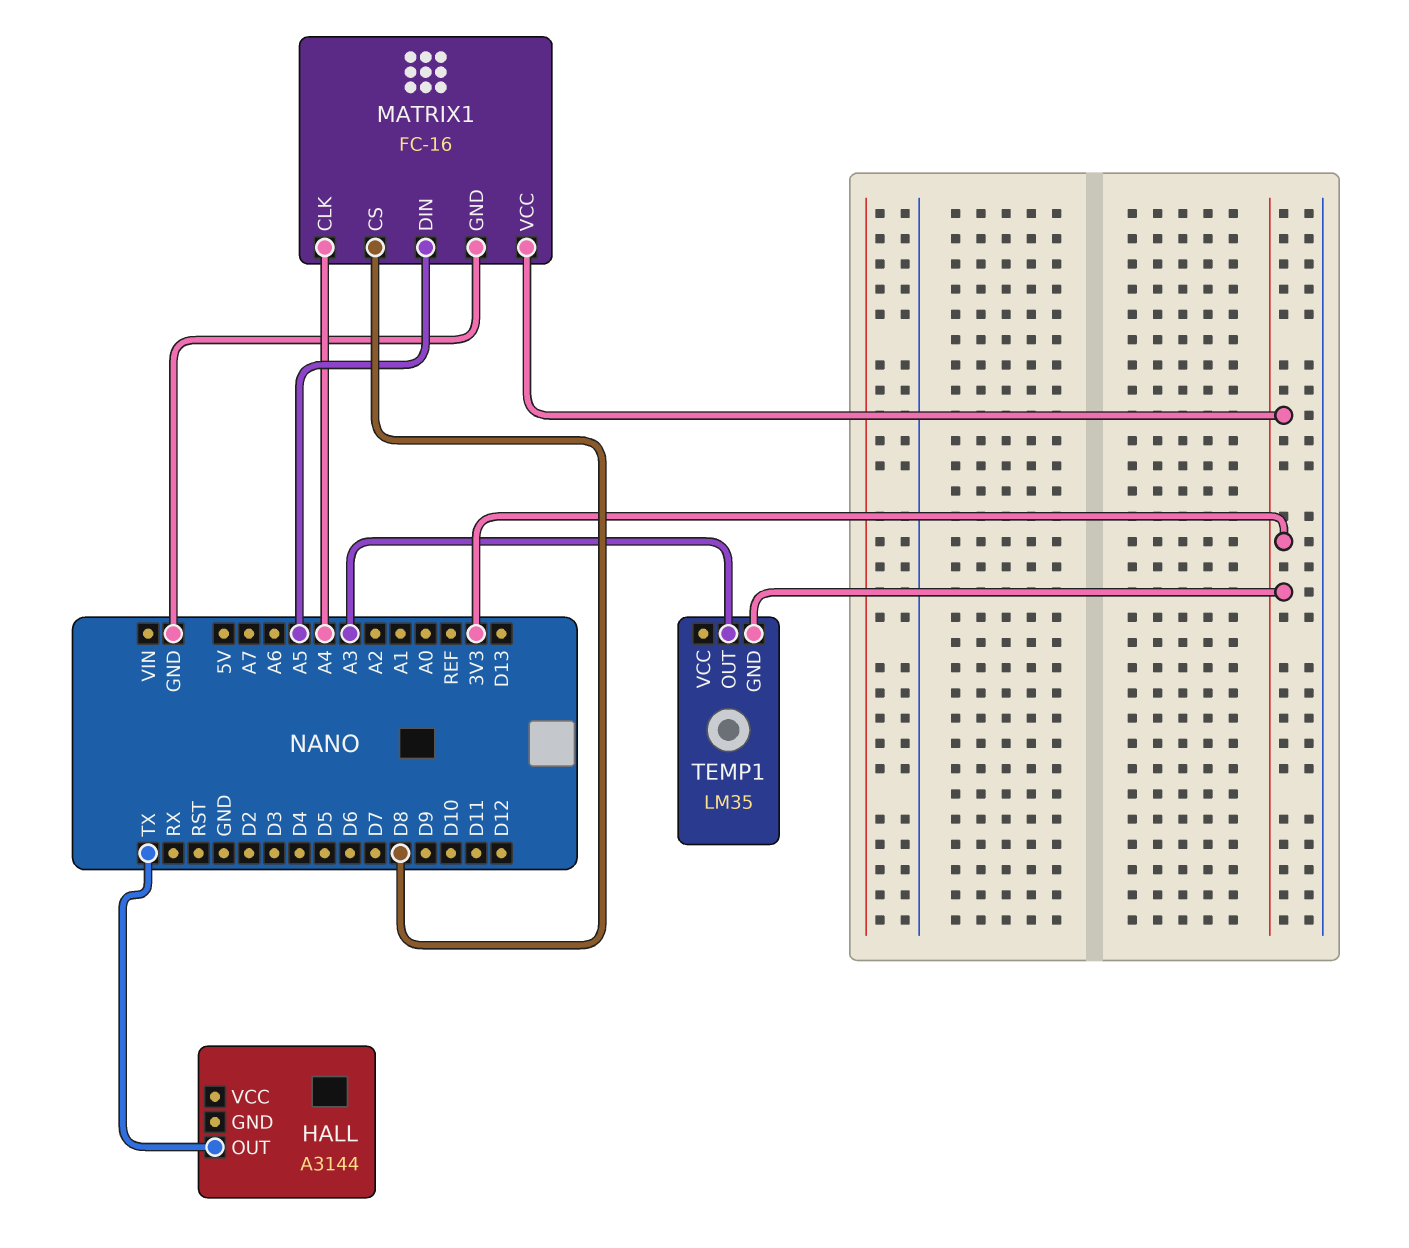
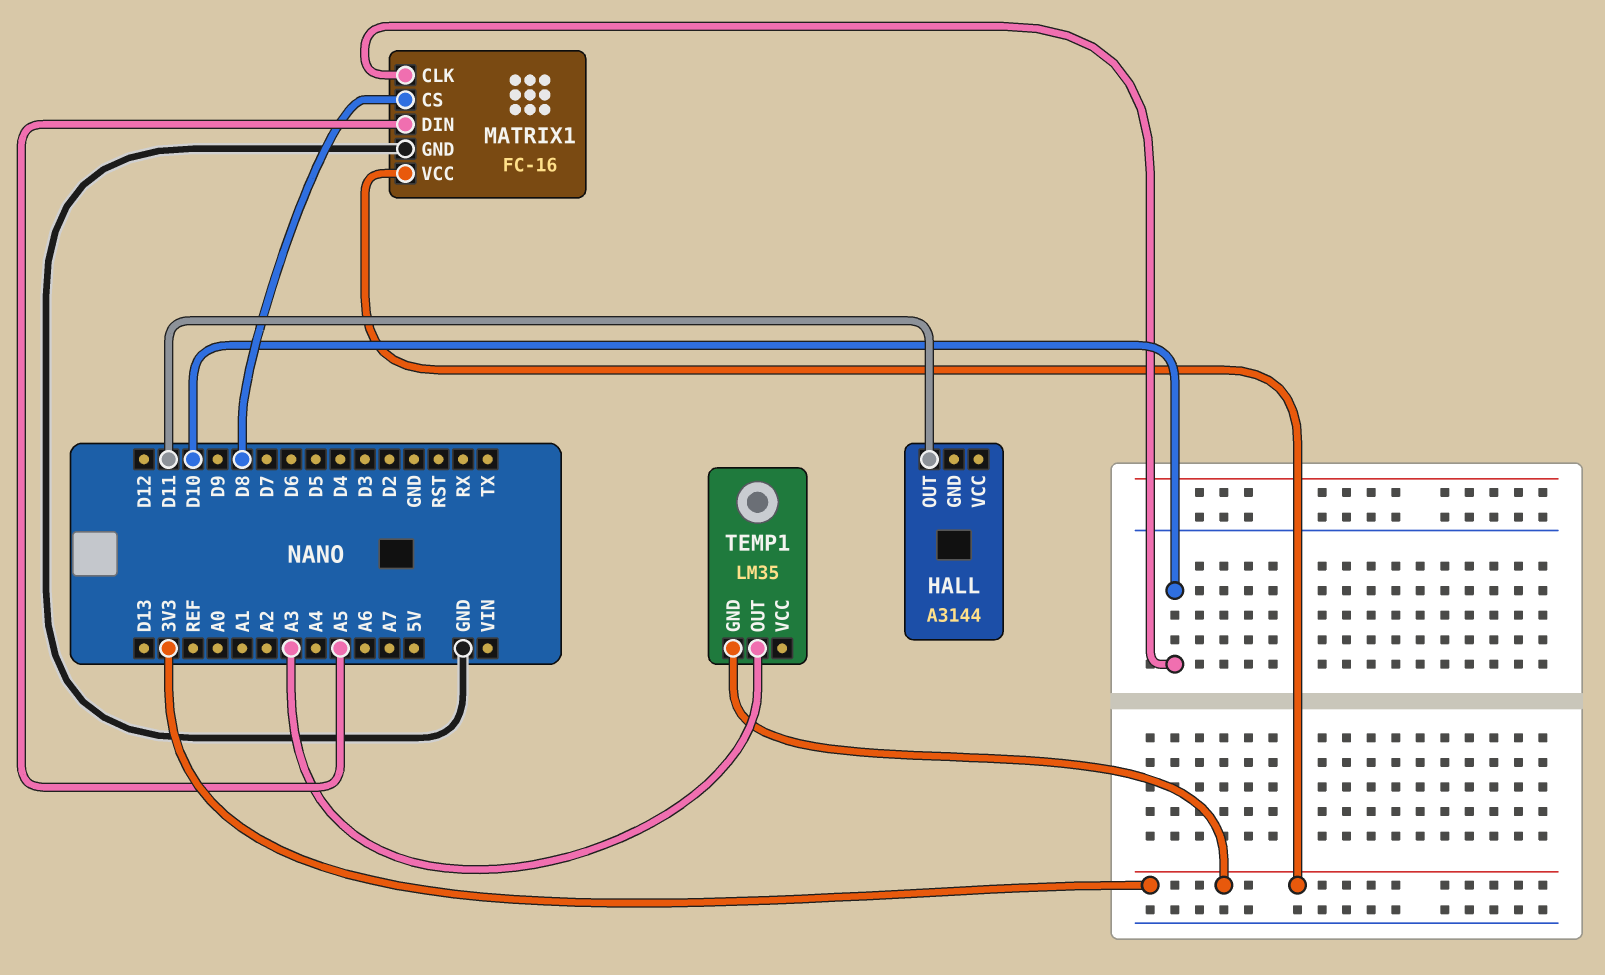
HALL pin OUT: TX -> D11
MATRIX1 pin CLK: A4 -> D10

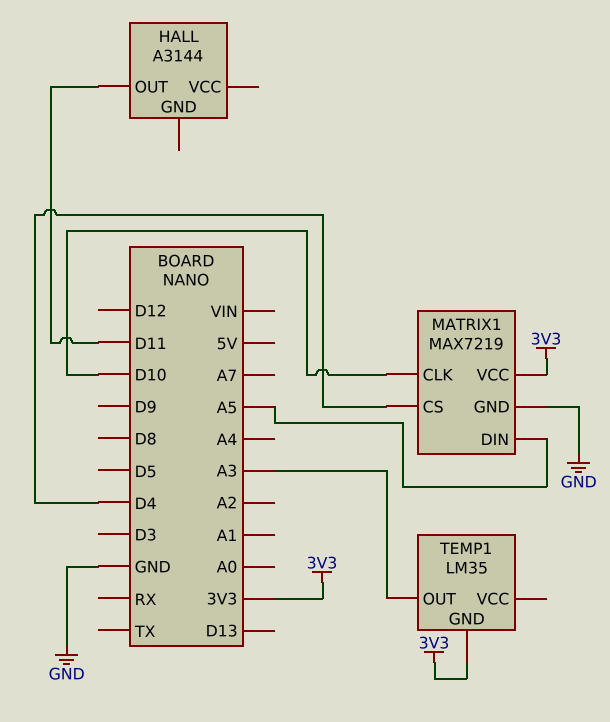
MATRIX1: FC-16 -> MAX7219
MATRIX1 pin CS: D8 -> D4

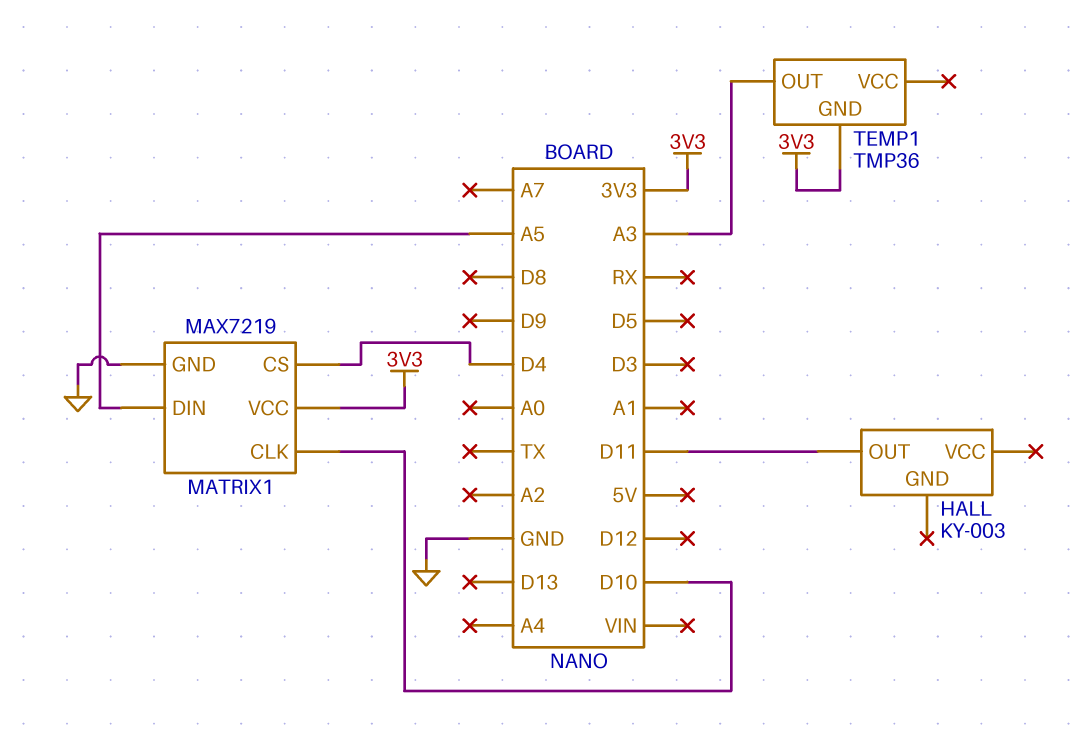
HALL: A3144 -> KY-003
TEMP1: LM35 -> TMP36

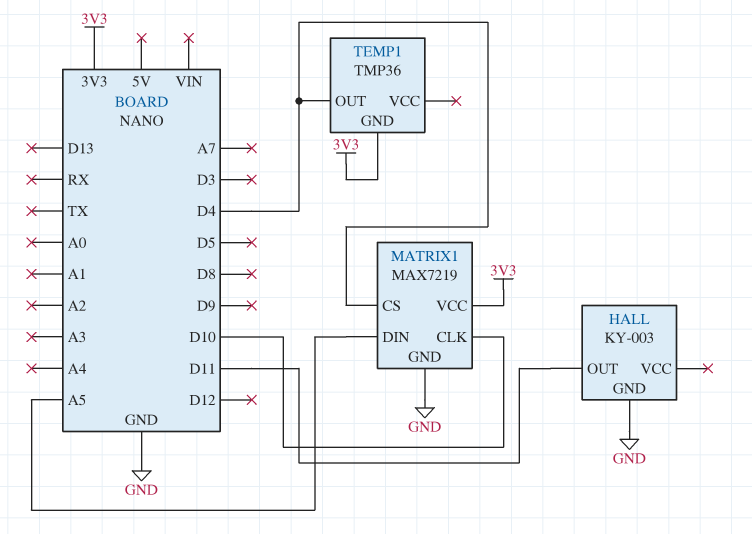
HALL pin GND: none -> GND
TEMP1 pin OUT: A3 -> D4

